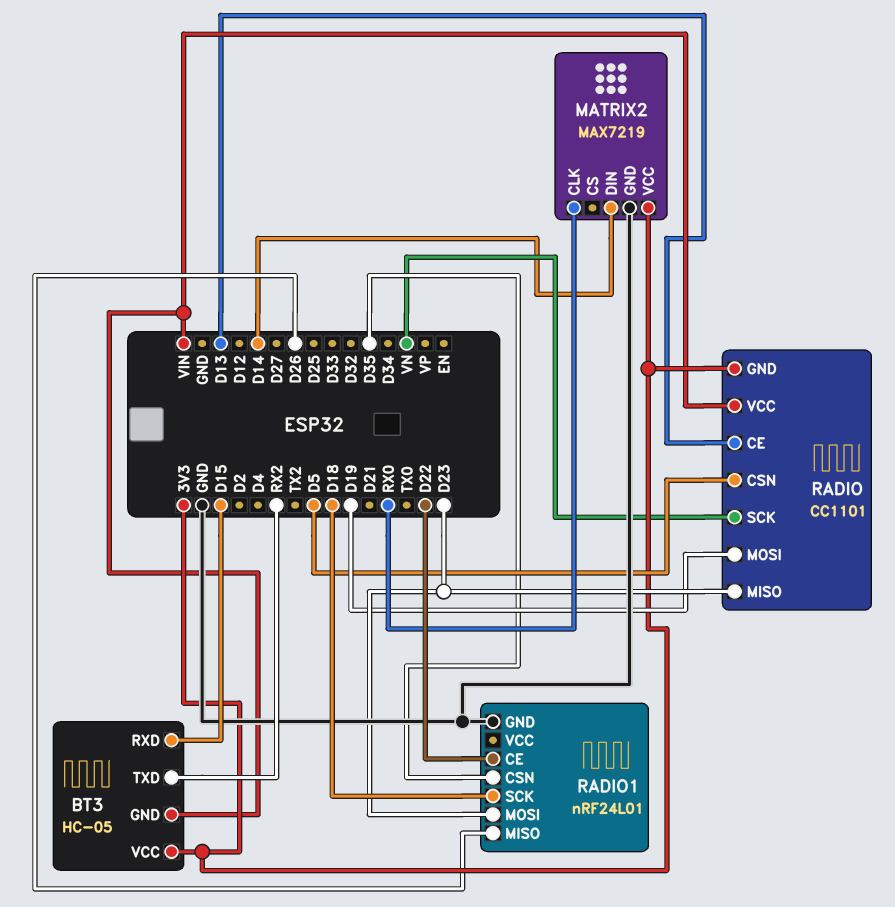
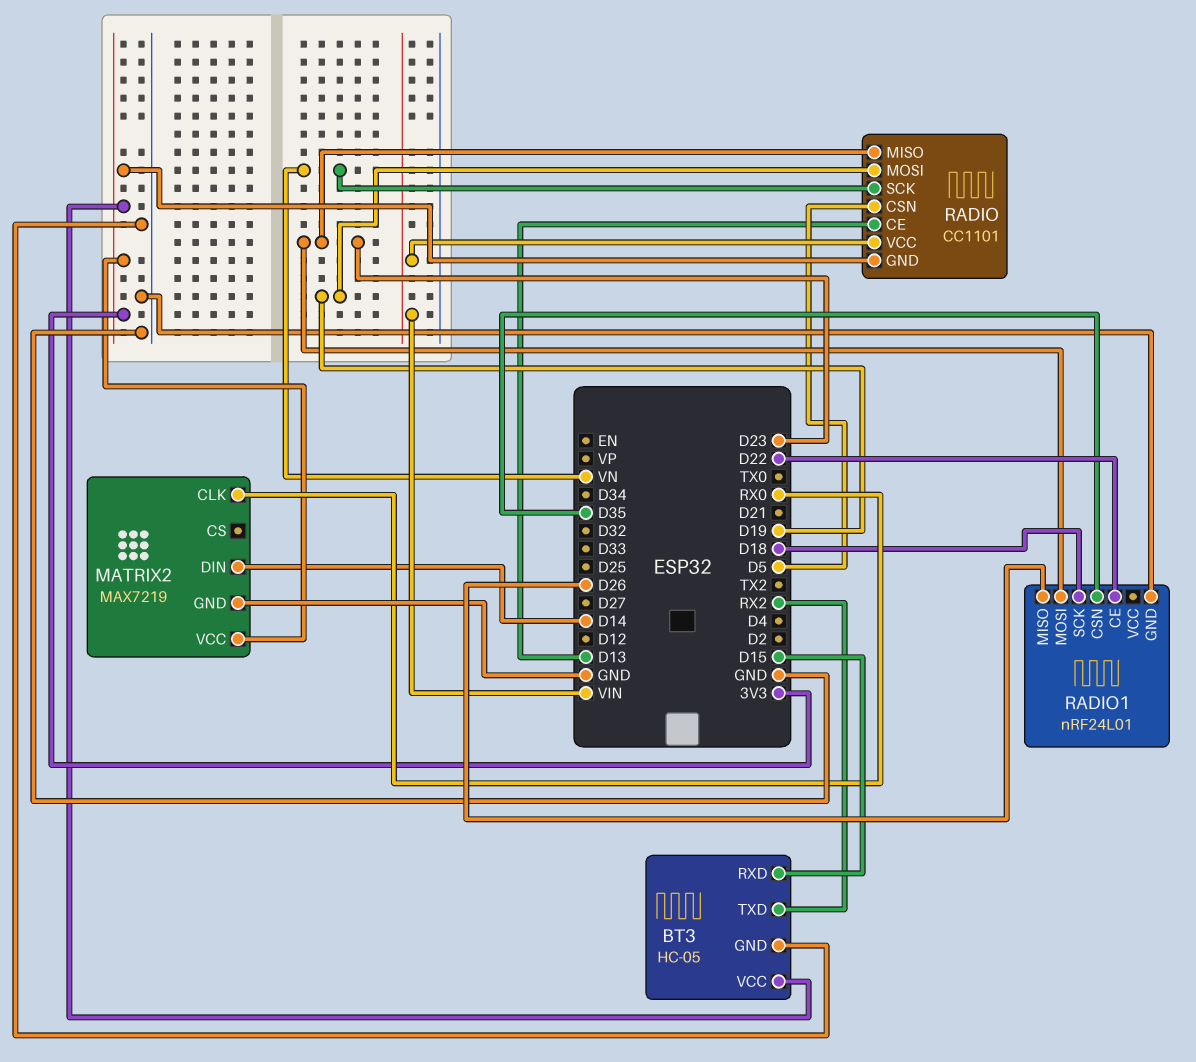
BT3 pin GND: VIN -> GND

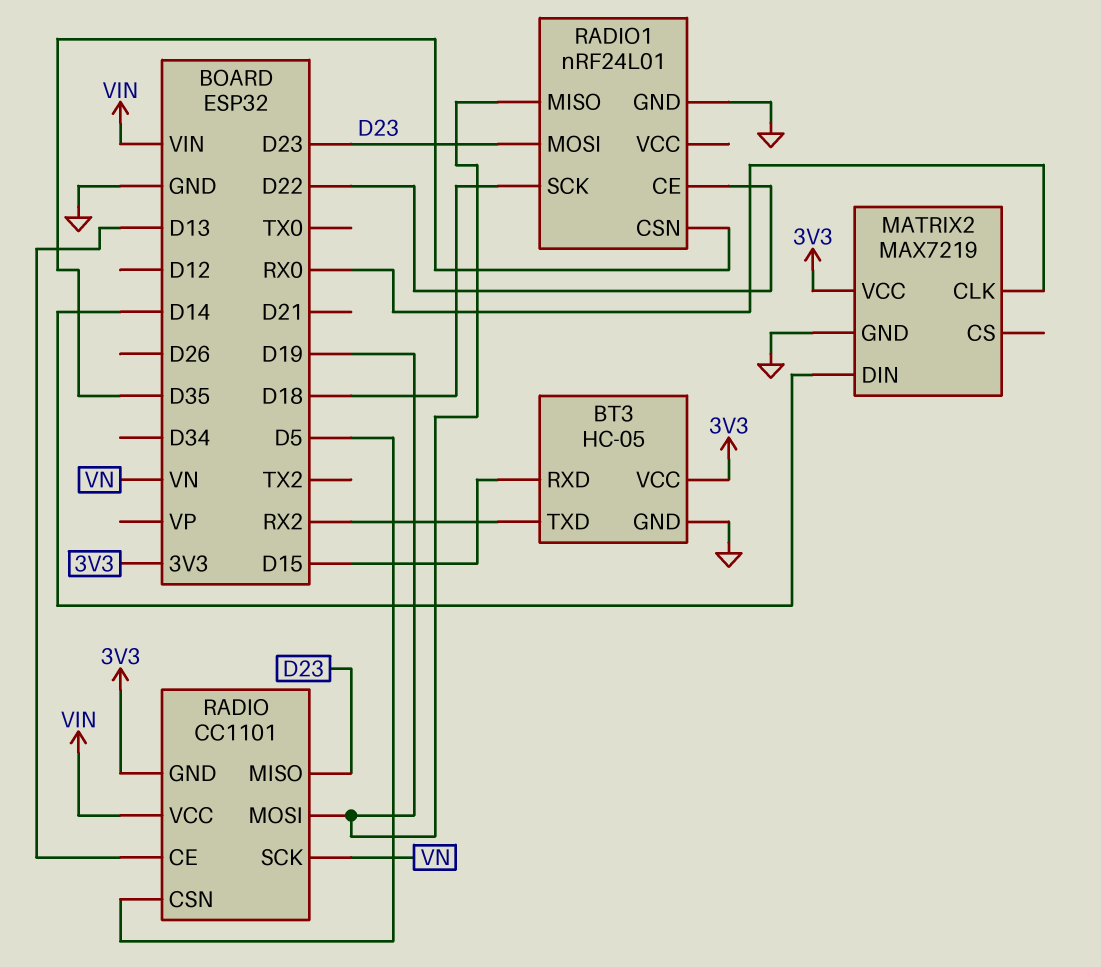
RADIO1 pin MISO: D26 -> D19

